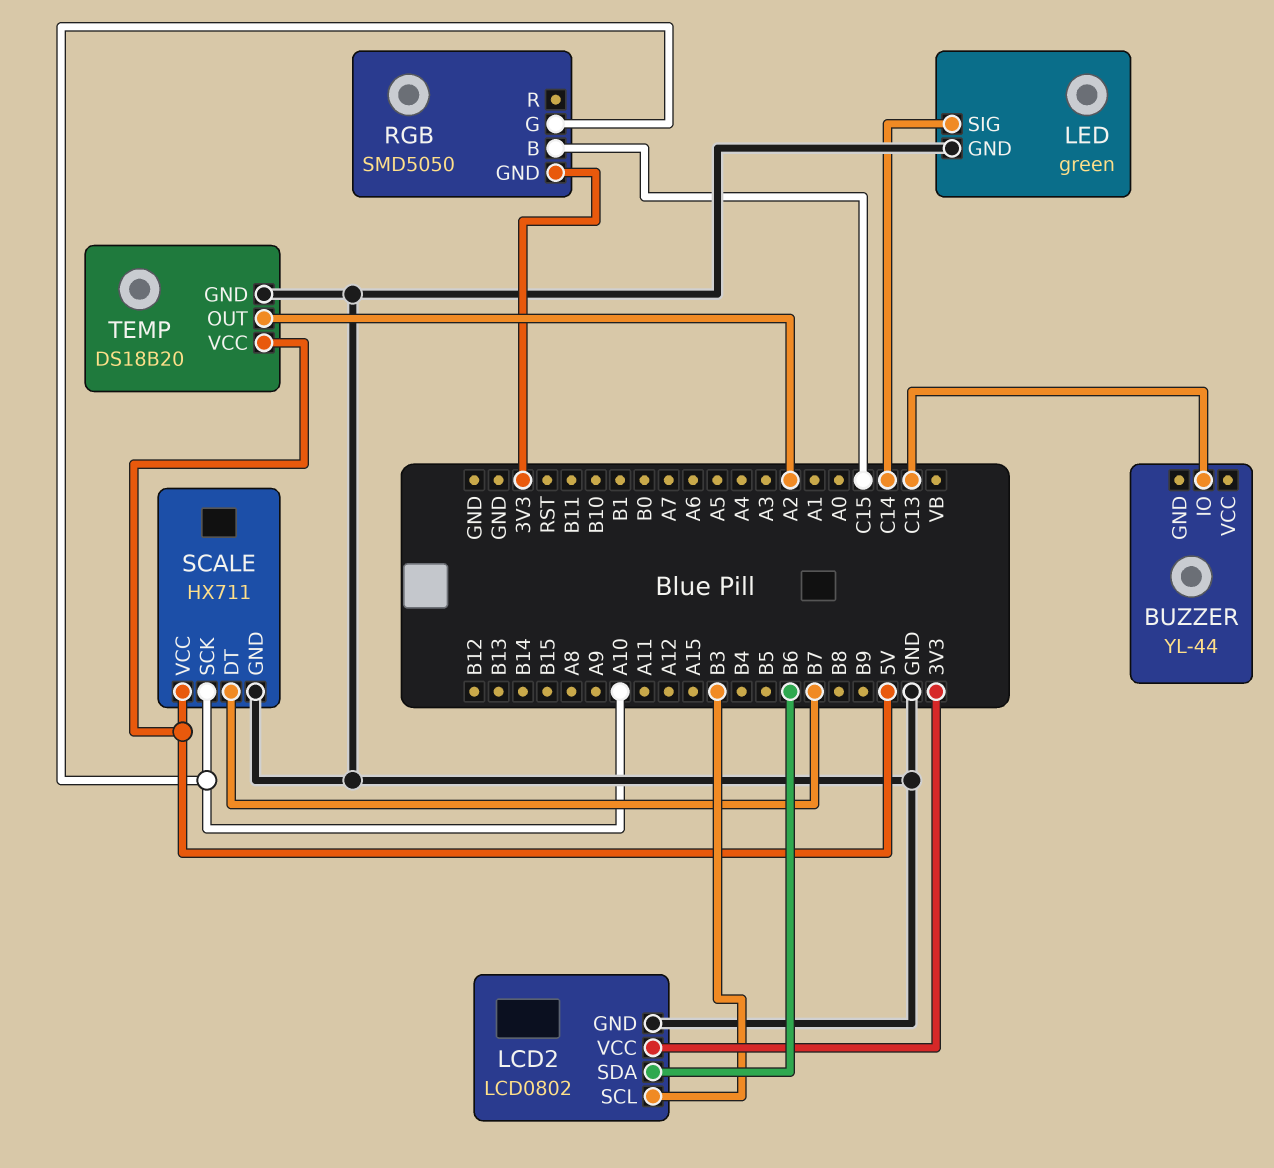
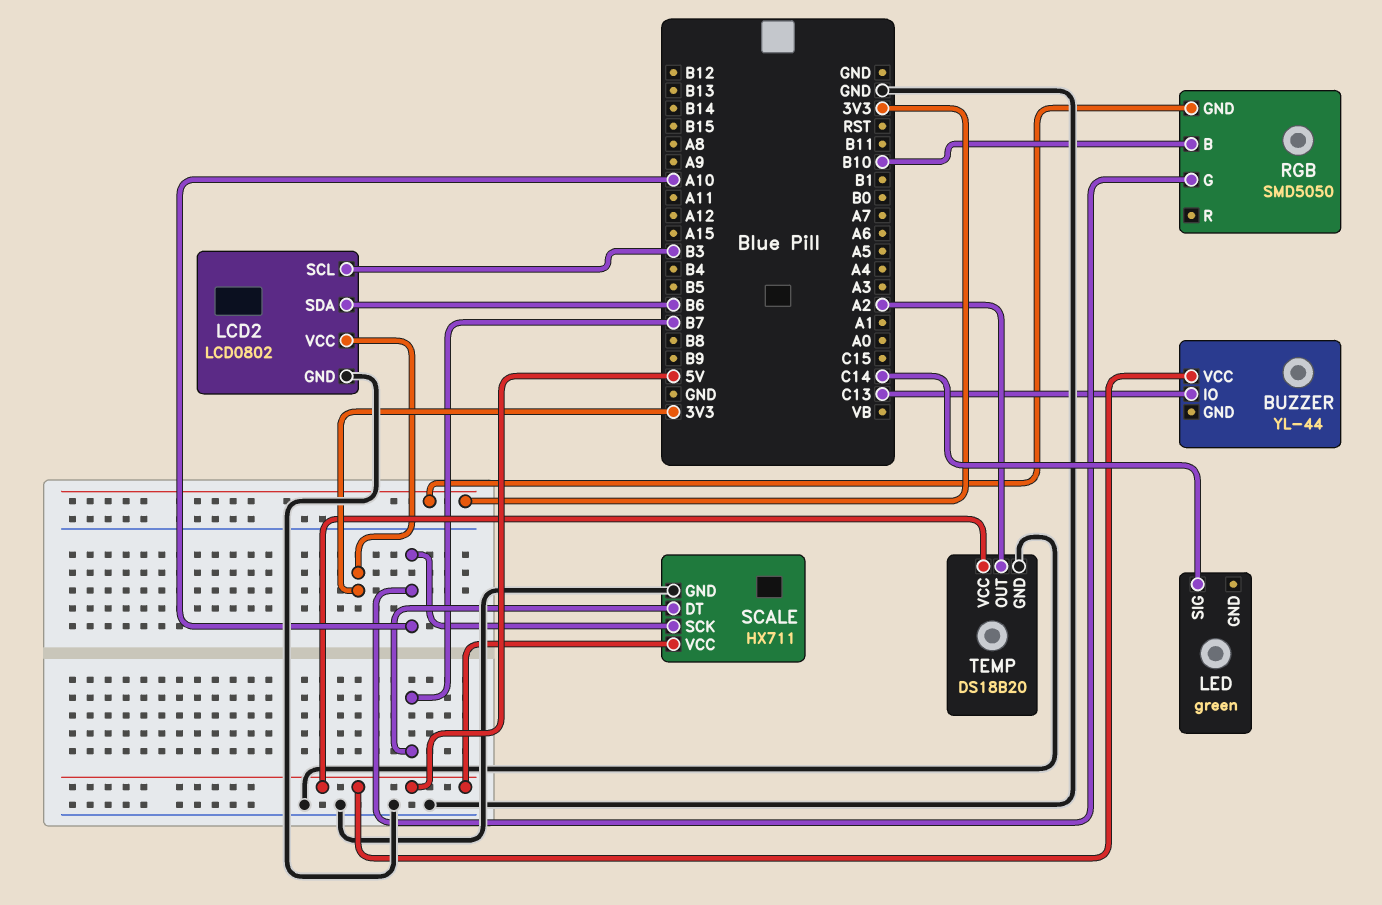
BUZZER pin VCC: none -> 5V
LED pin GND: GND -> none
RGB pin B: C15 -> B10

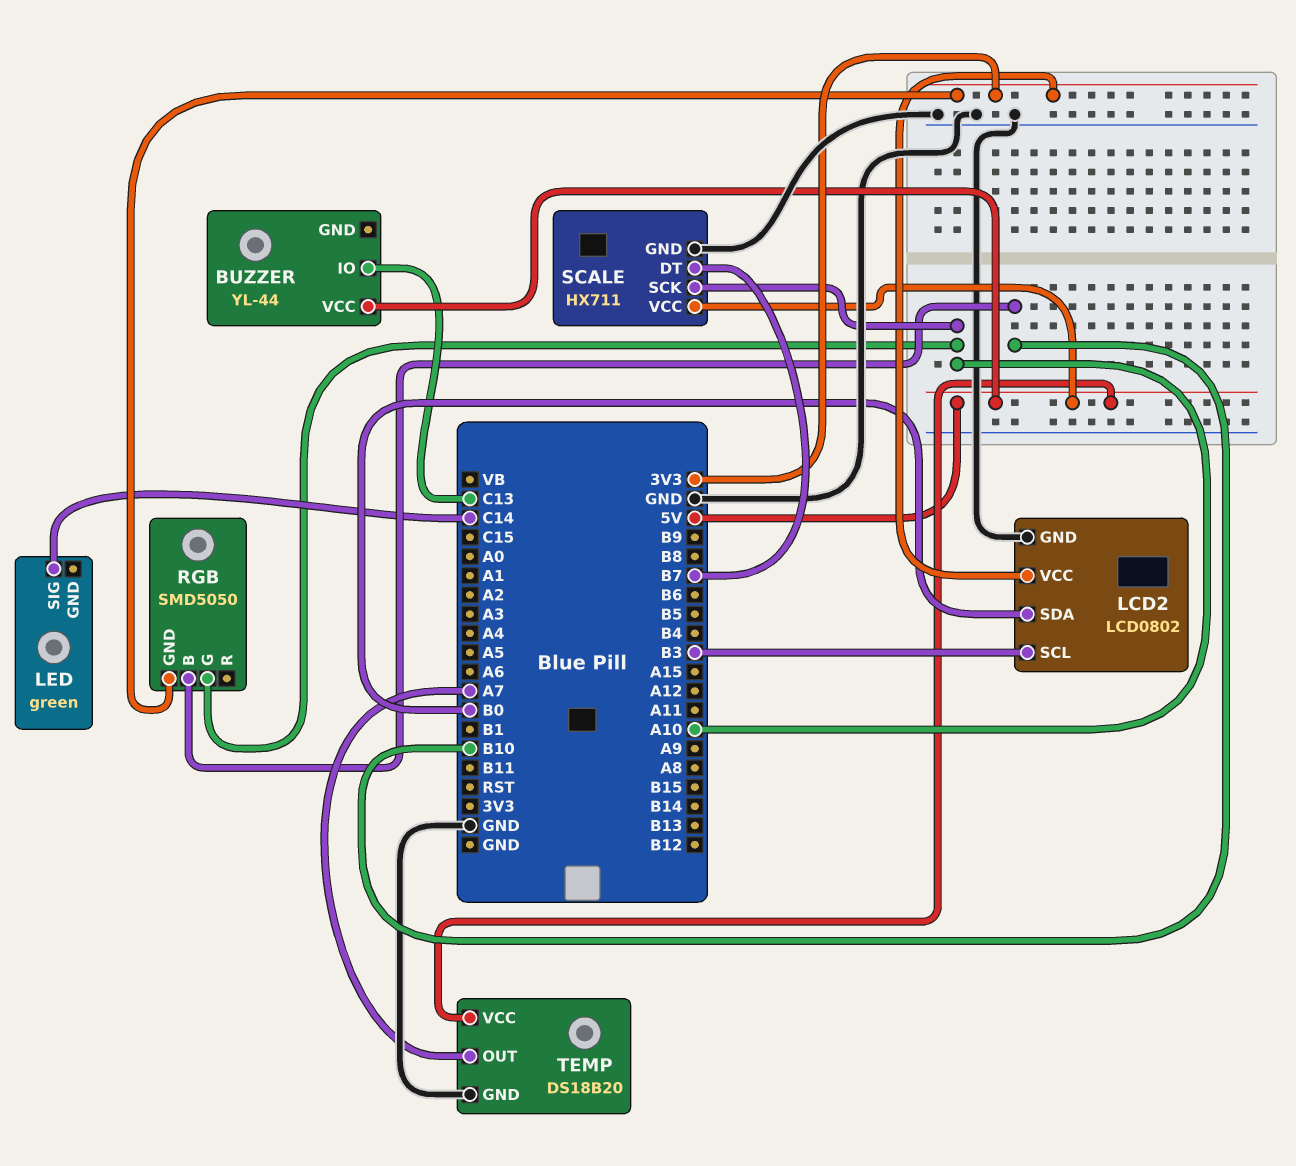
LCD2 pin SDA: B6 -> B0
TEMP pin OUT: A2 -> A7

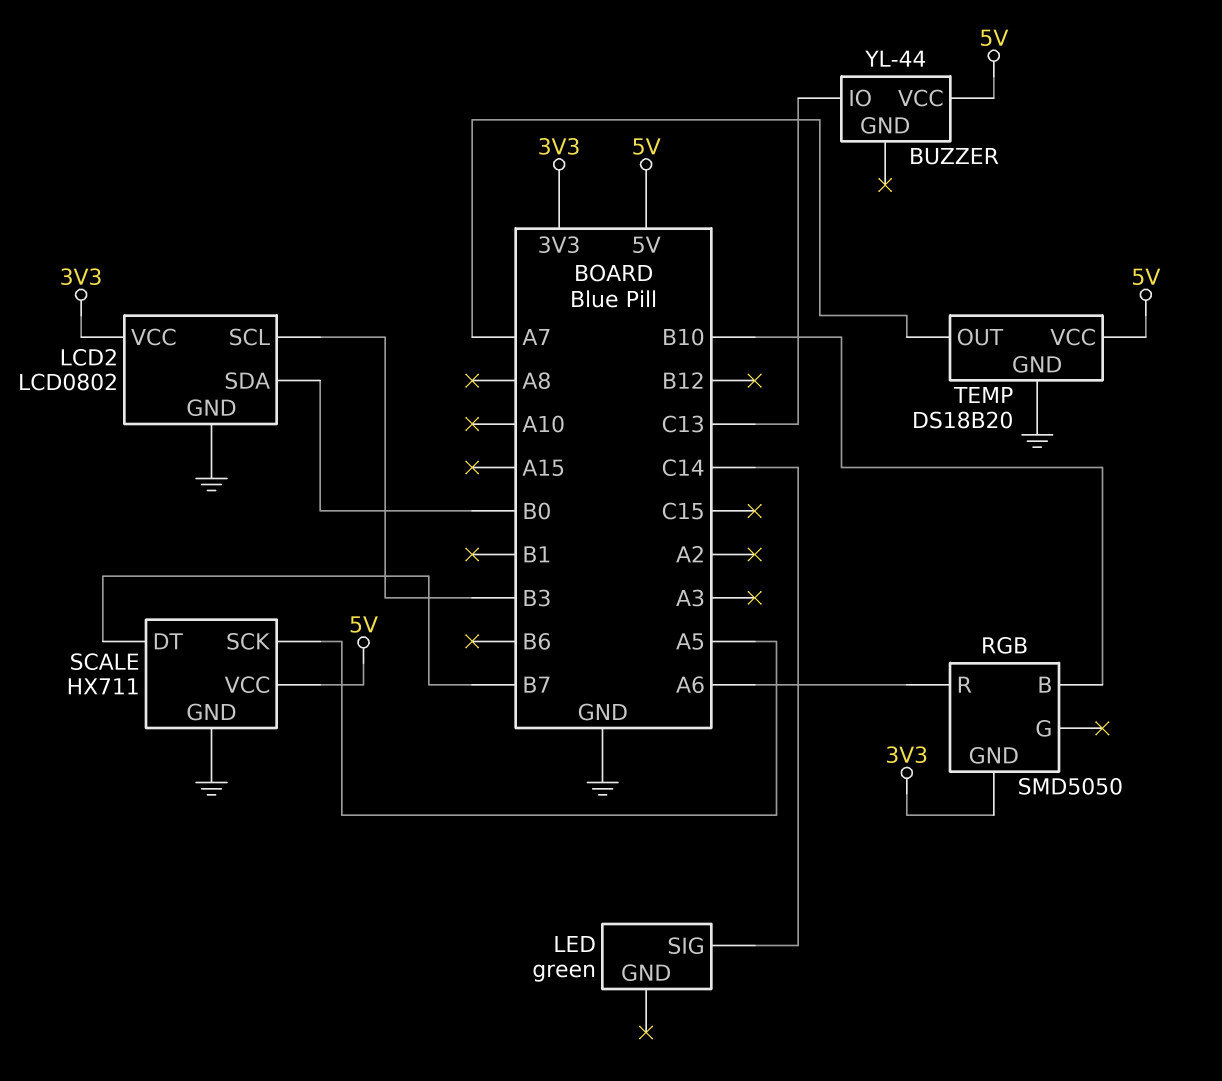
RGB pin G: A10 -> none
RGB pin R: none -> A6
SCALE pin SCK: A10 -> A5

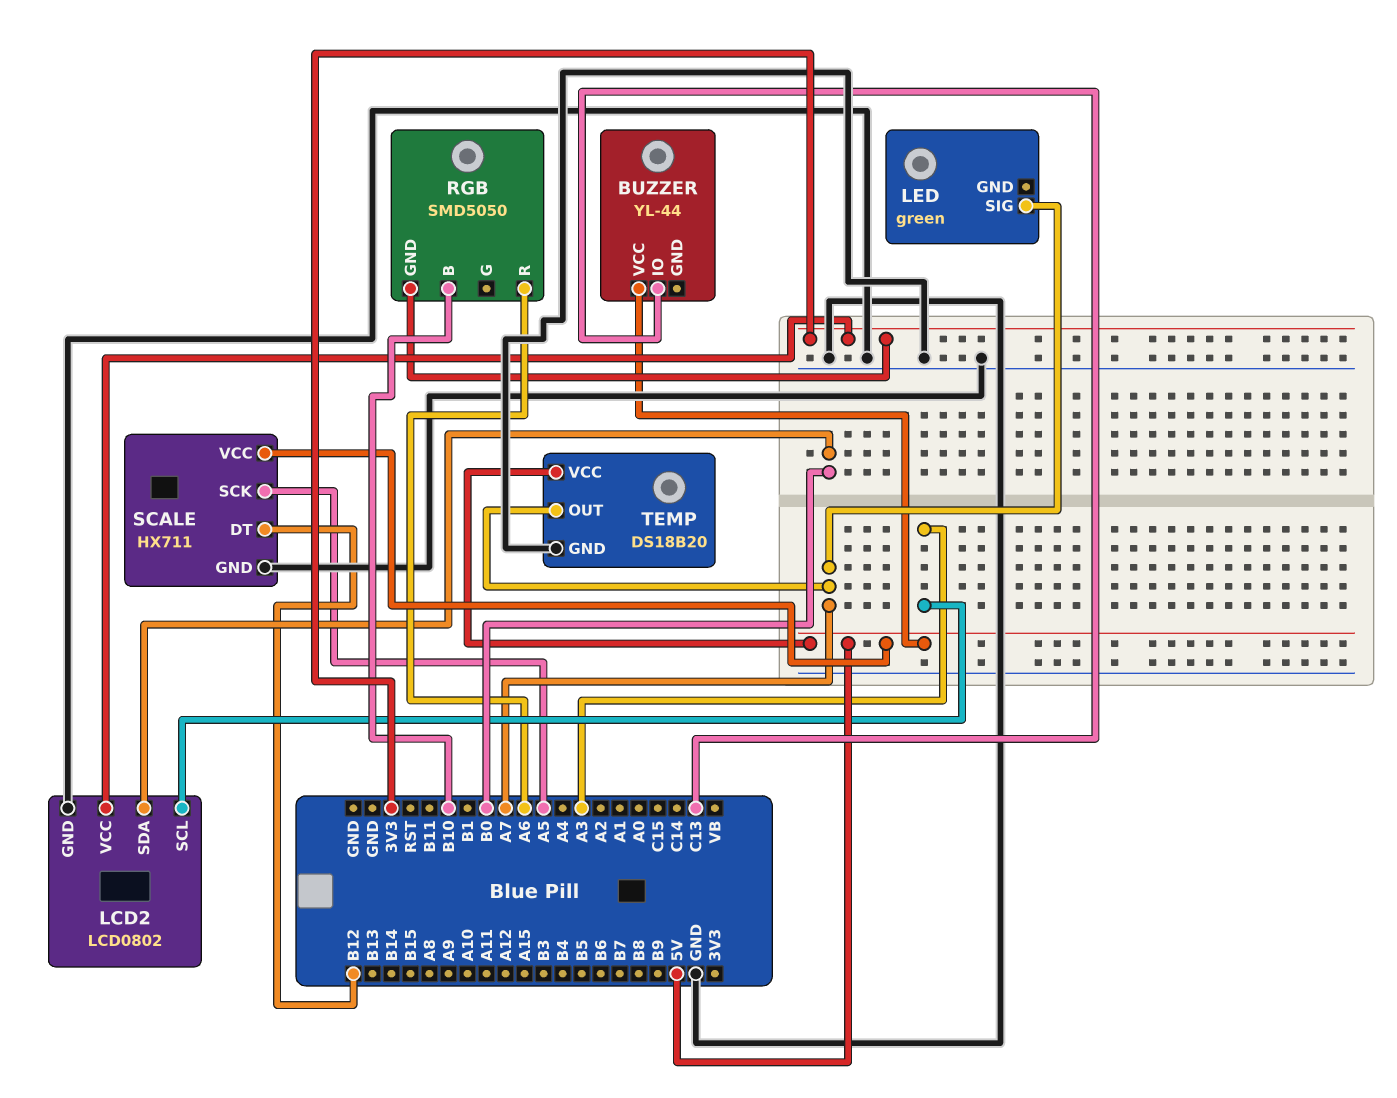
LCD2 pin SCL: B3 -> A3
LED pin SIG: C14 -> A7
SCALE pin DT: B7 -> B12

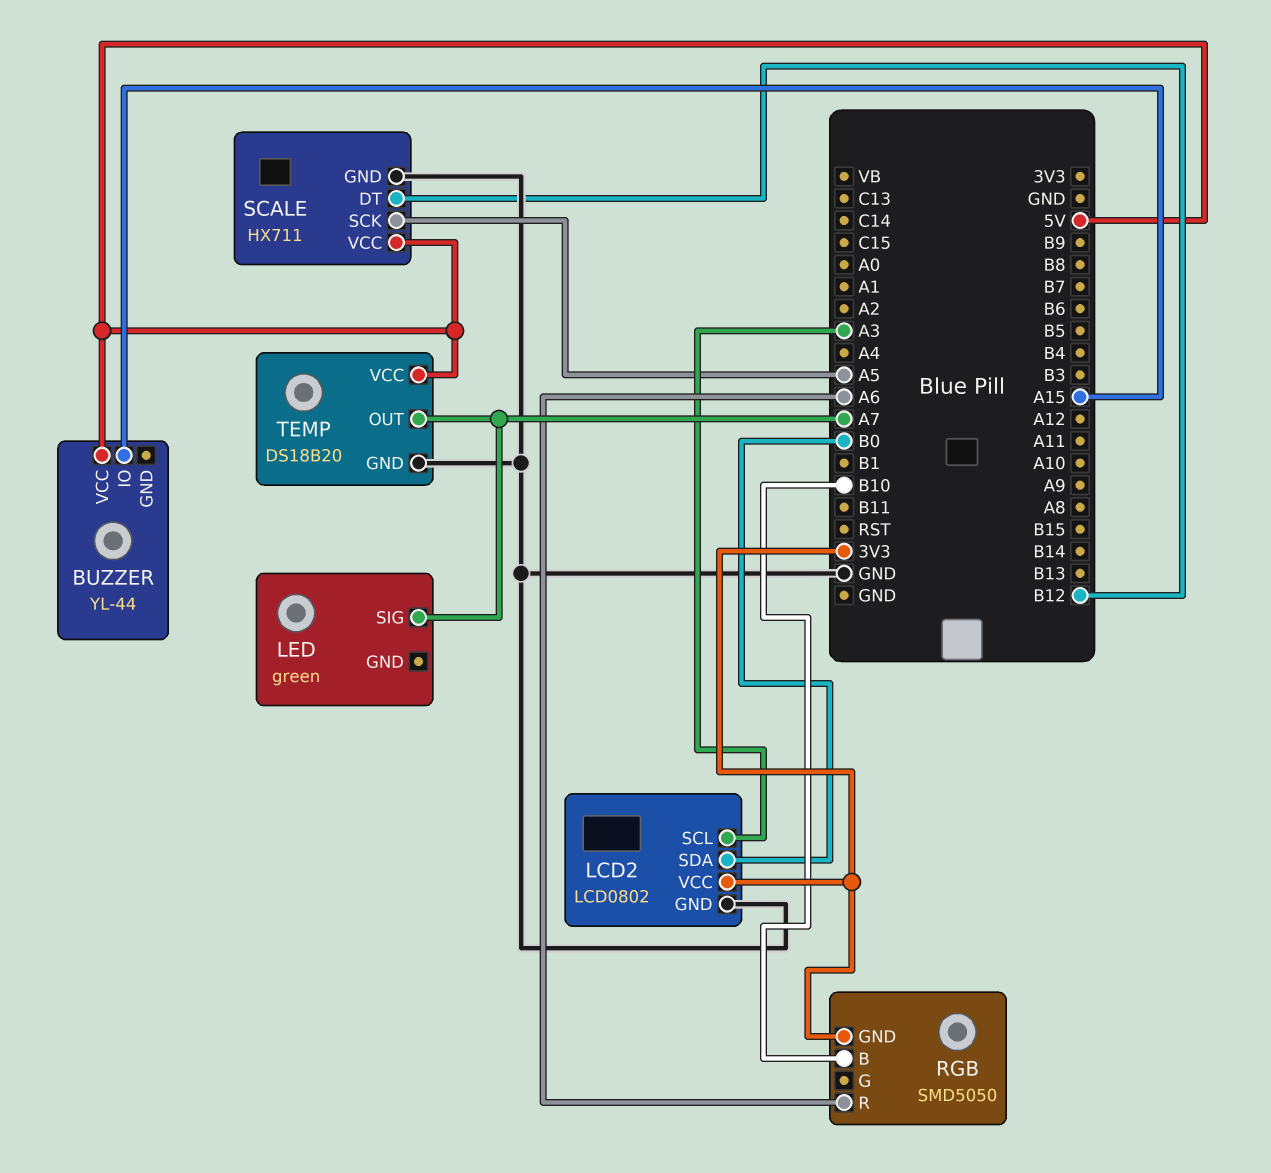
BUZZER pin IO: C13 -> A15

